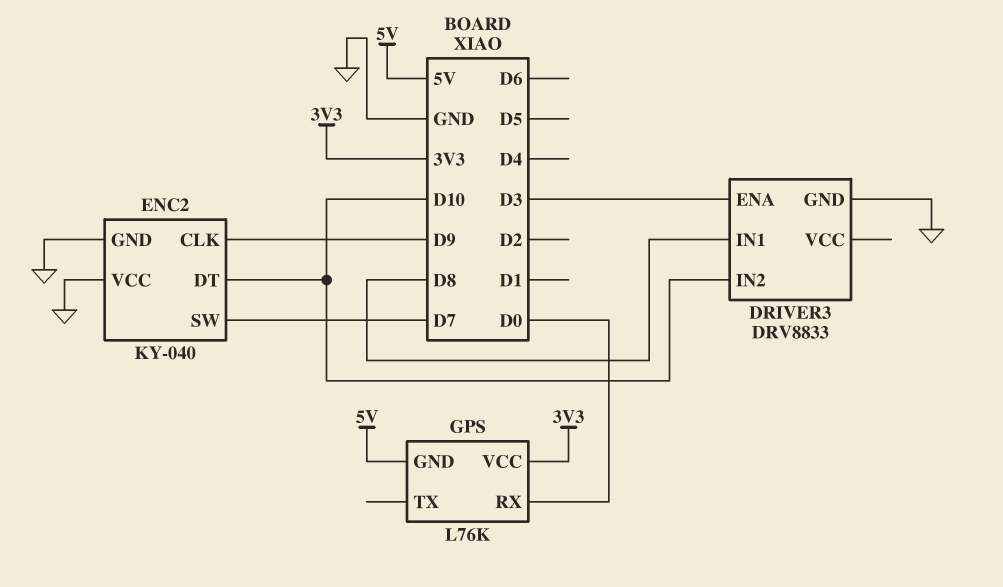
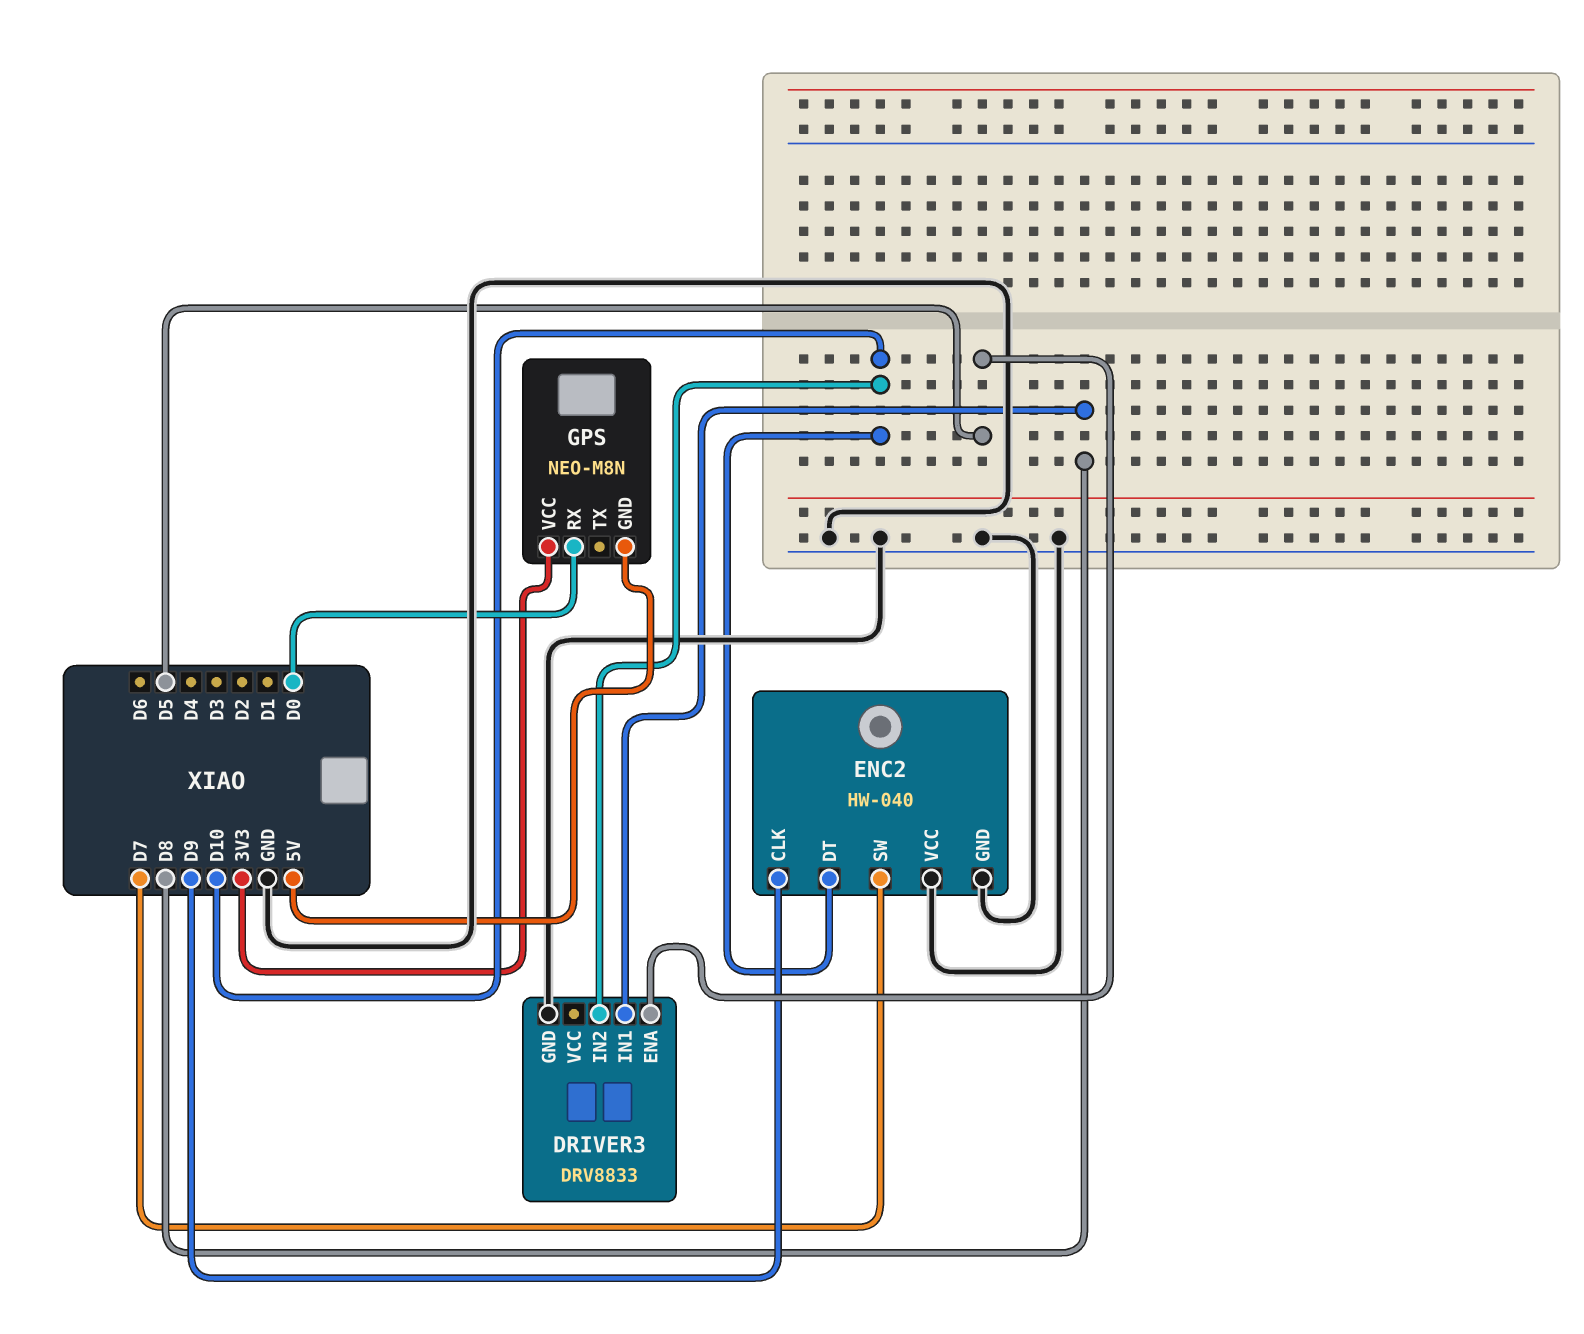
DRIVER3 pin ENA: D3 -> D5
ENC2: KY-040 -> HW-040
GPS: L76K -> NEO-M8N

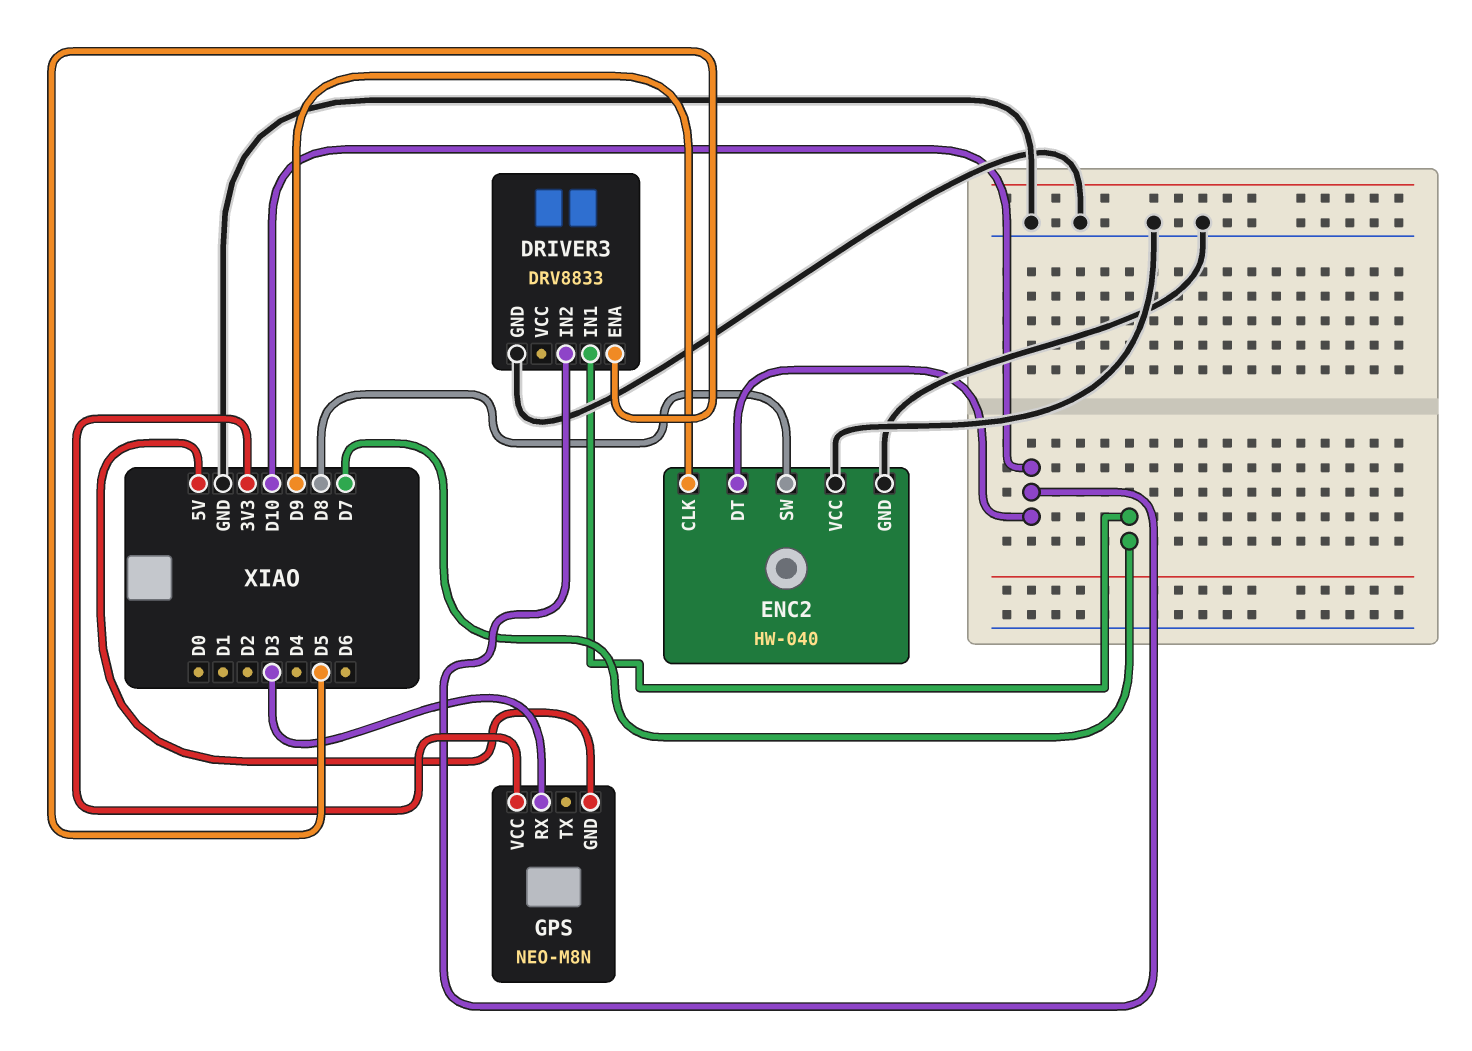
DRIVER3 pin IN1: D8 -> D7
ENC2 pin SW: D7 -> D8
GPS pin RX: D0 -> D3

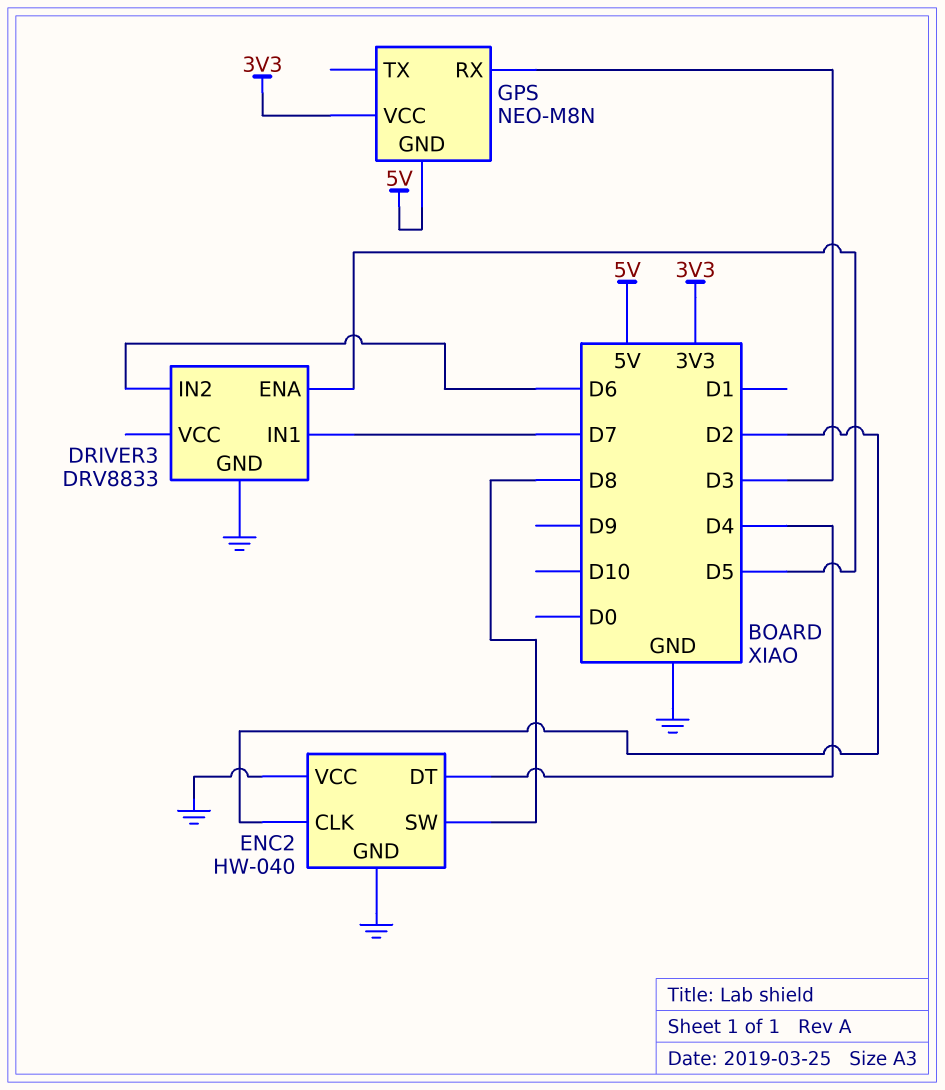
DRIVER3 pin IN2: D10 -> D6
ENC2 pin CLK: D9 -> D2
ENC2 pin DT: D10 -> D4

